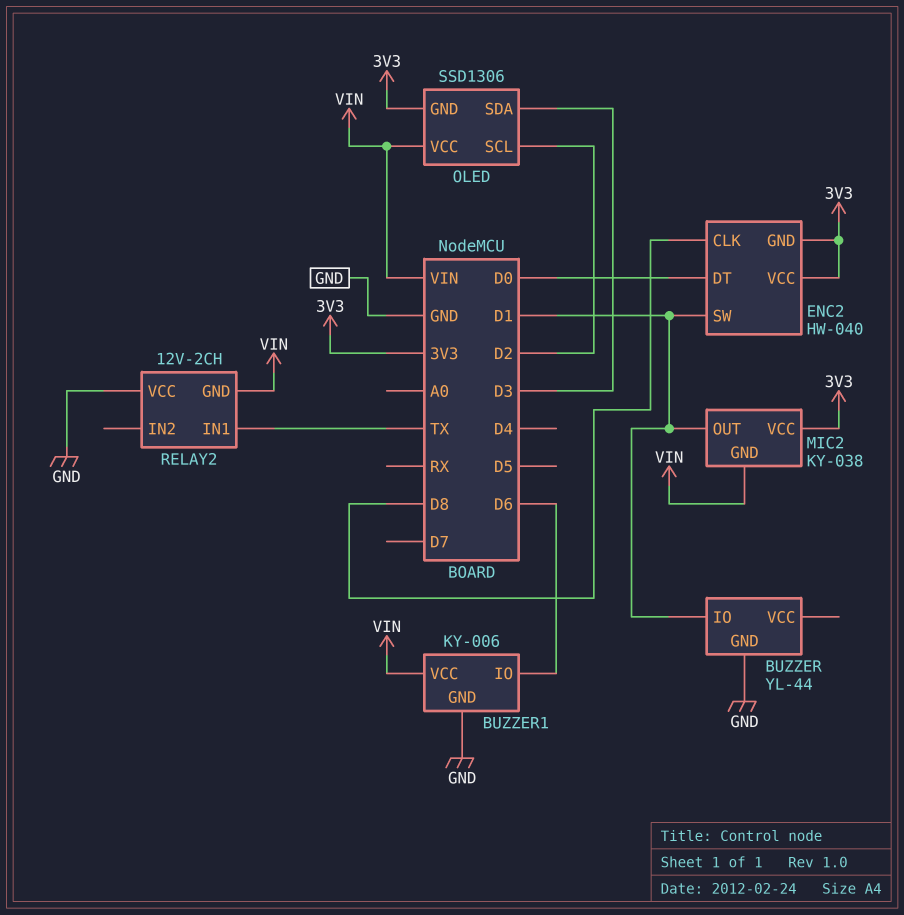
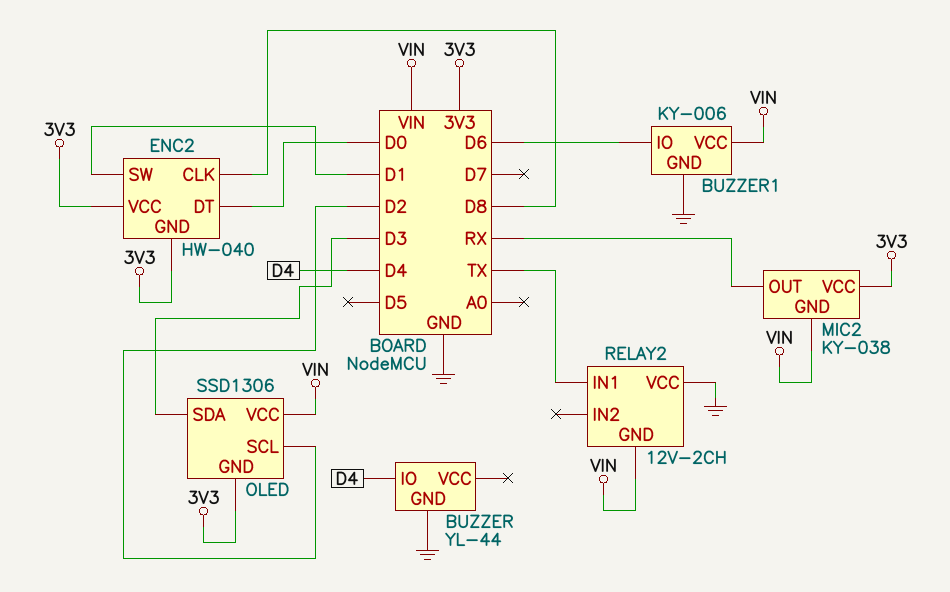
BUZZER pin IO: D1 -> D4
MIC2 pin OUT: D1 -> RX

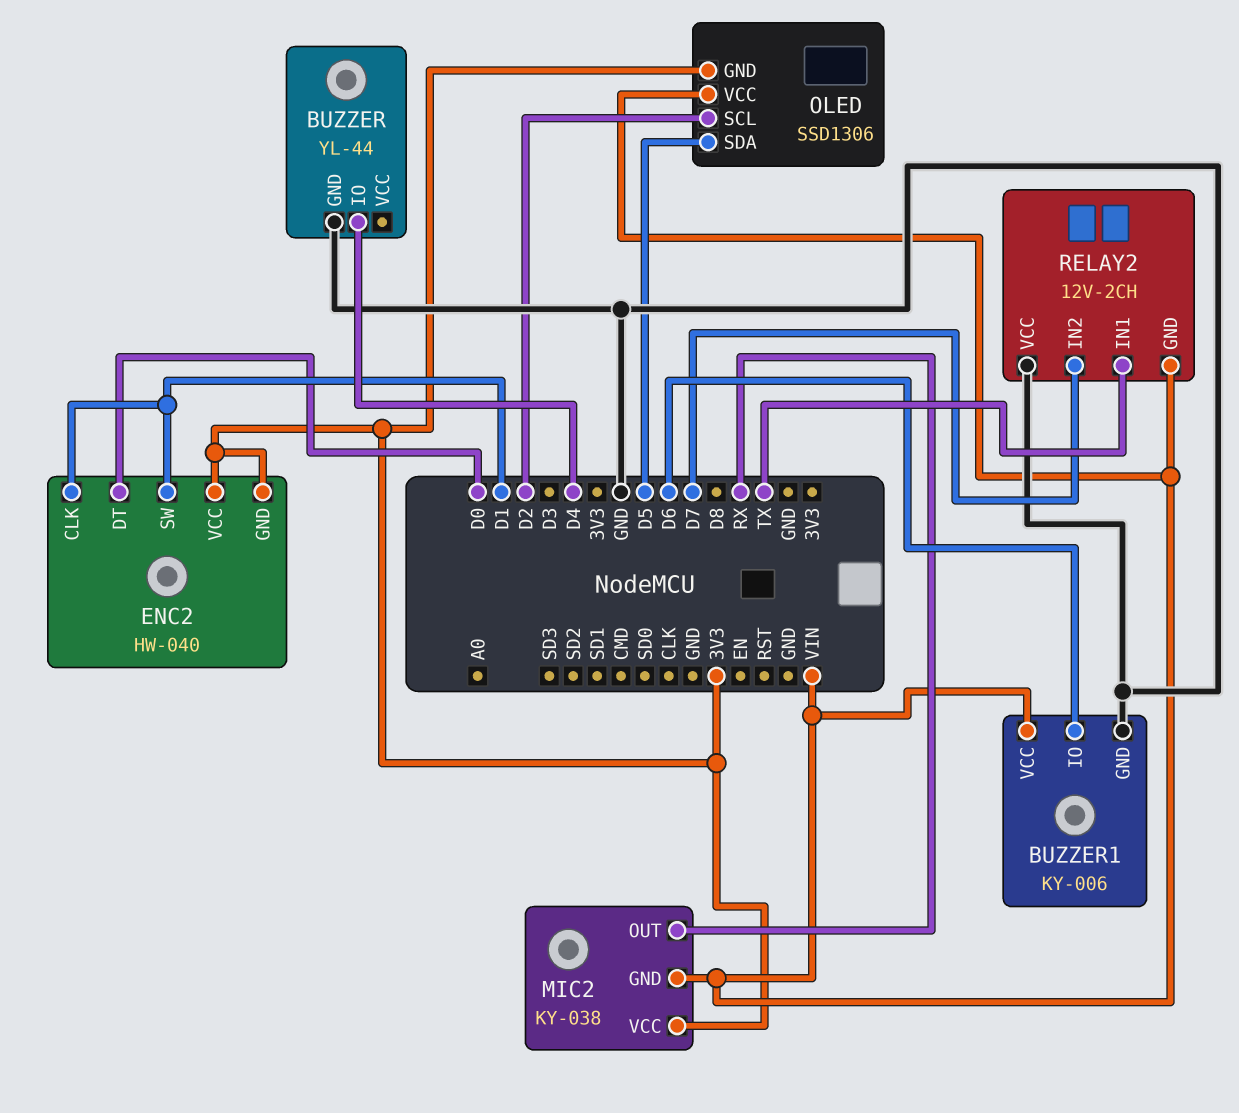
ENC2 pin CLK: D8 -> D1
OLED pin SDA: D3 -> D5
RELAY2 pin IN2: none -> D7

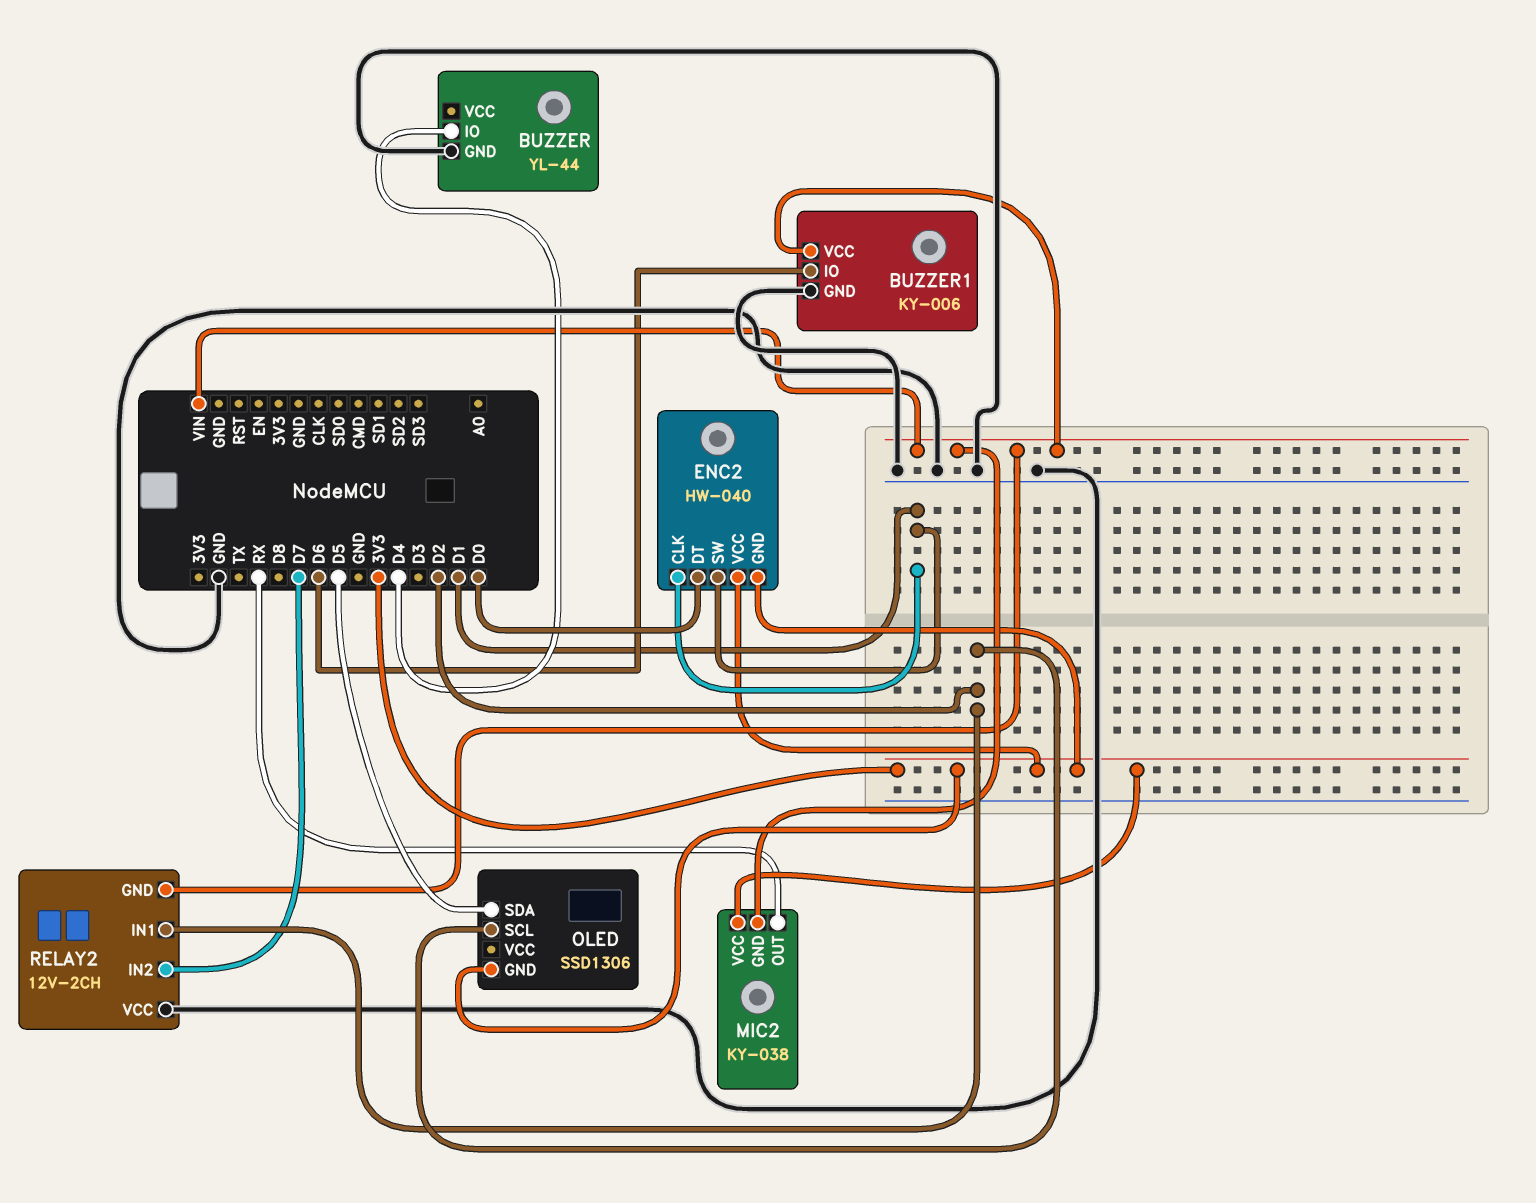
OLED pin VCC: VIN -> none
RELAY2 pin IN1: TX -> D2

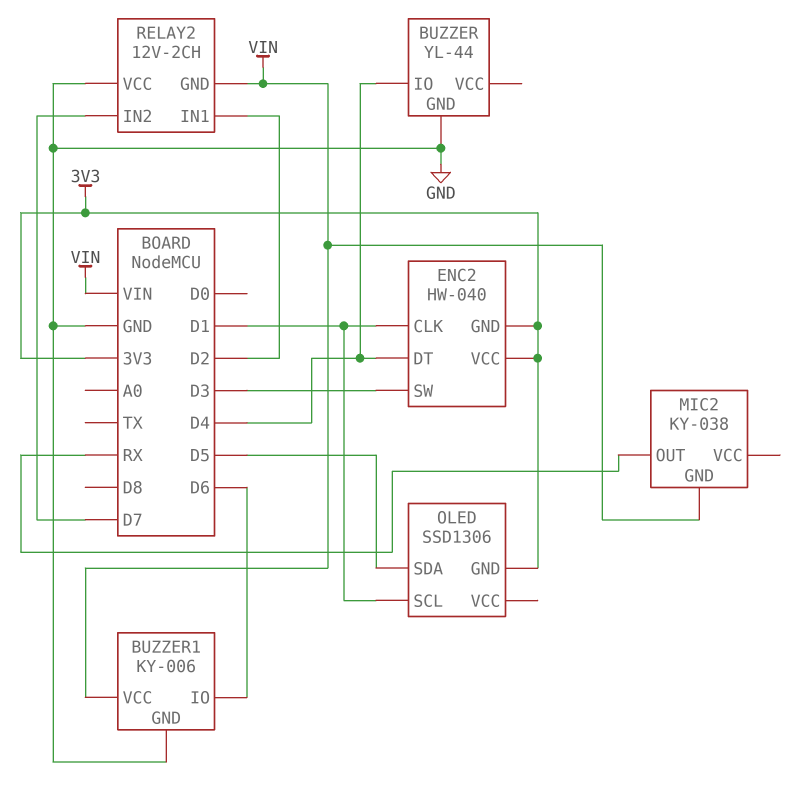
ENC2 pin DT: D0 -> D4
ENC2 pin SW: D1 -> D3
MIC2 pin VCC: 3V3 -> none
OLED pin SCL: D2 -> D1

